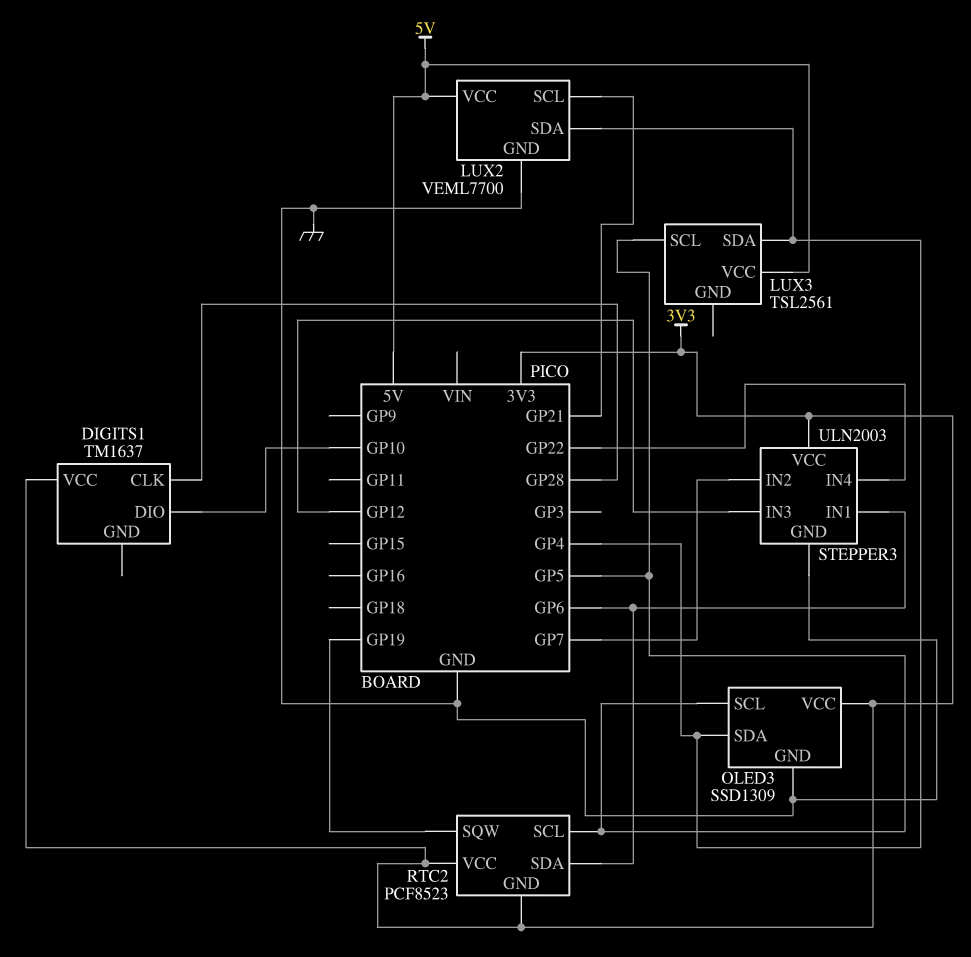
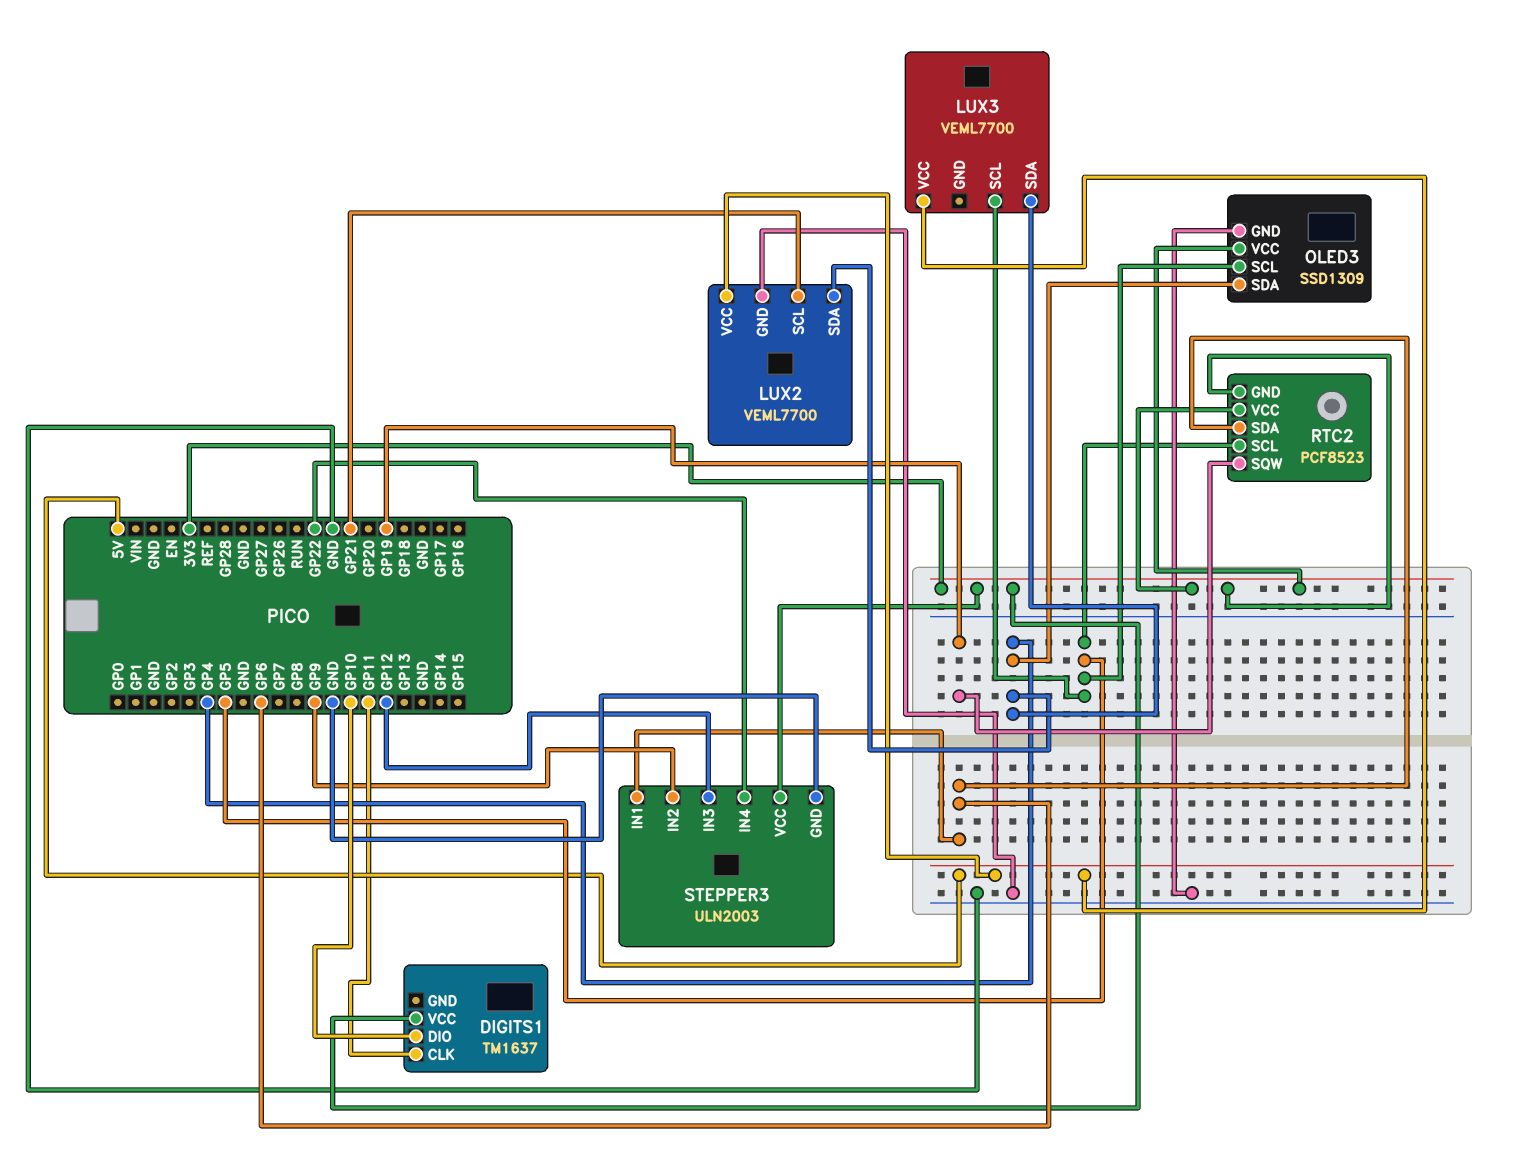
DIGITS1 pin CLK: GP28 -> GP11
LUX3: TSL2561 -> VEML7700
STEPPER3 pin IN2: GP7 -> GP9

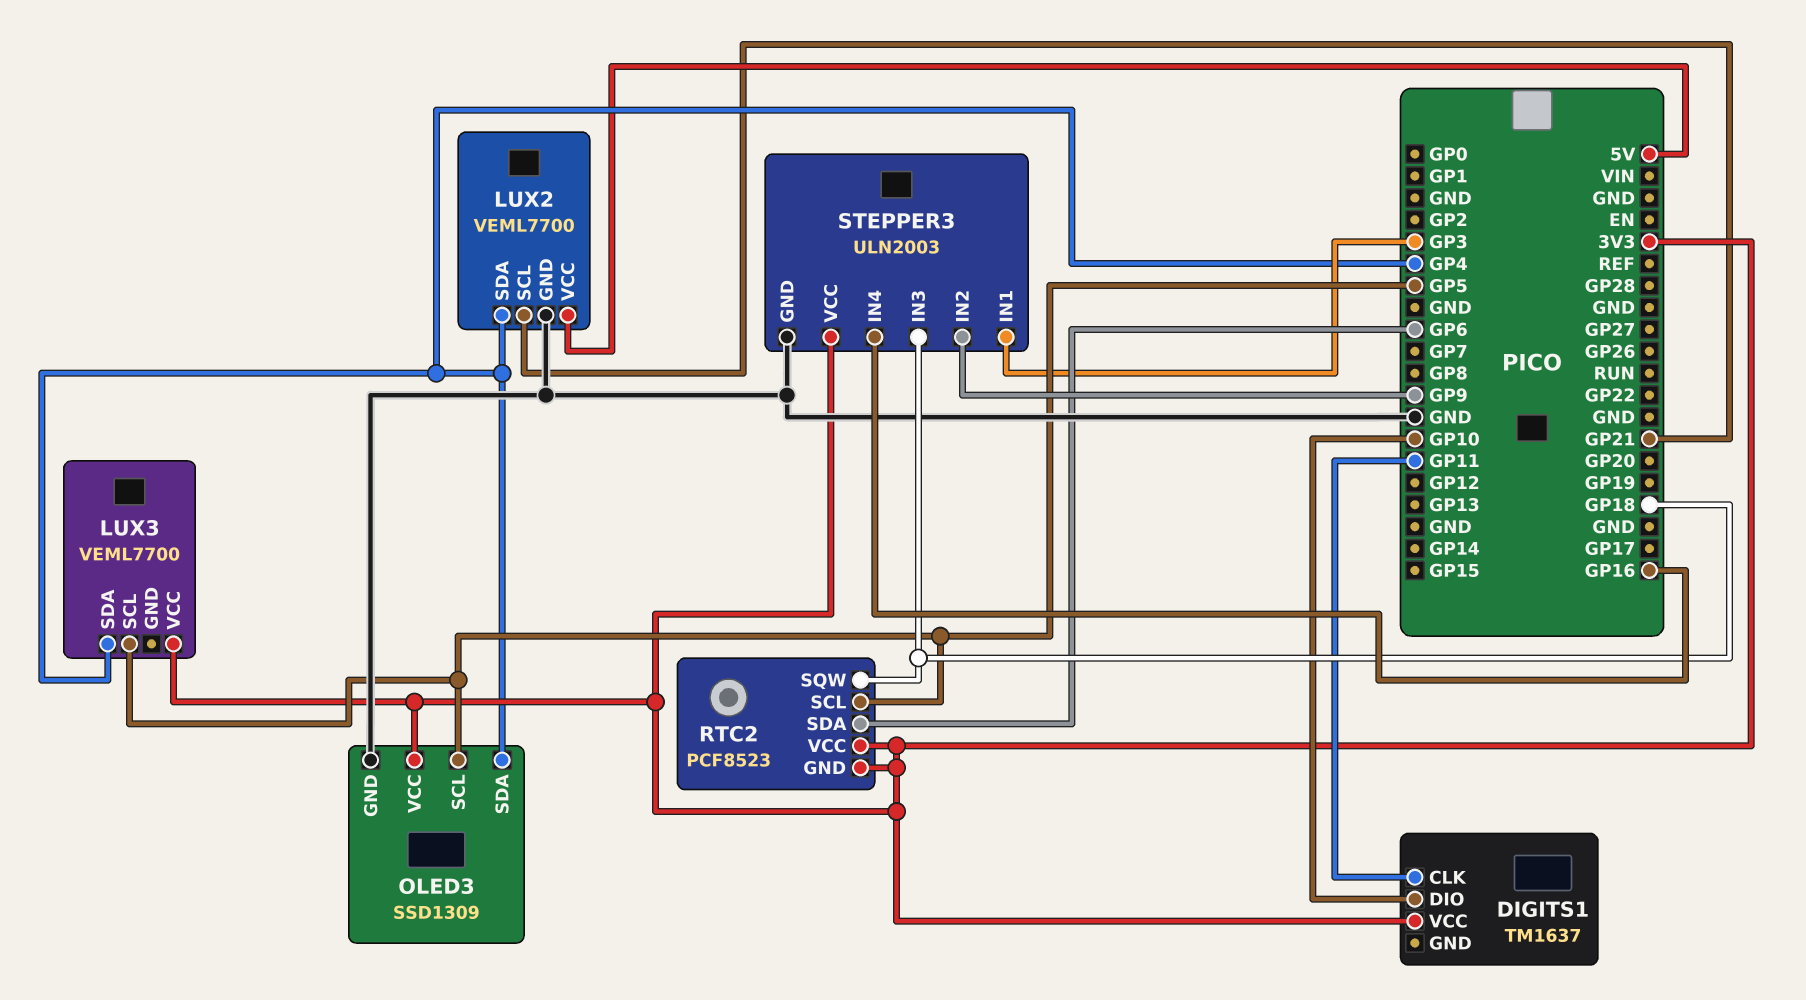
LUX3 pin VCC: 5V -> 3V3
RTC2 pin SQW: GP19 -> GP18
STEPPER3 pin IN1: GP6 -> GP3
STEPPER3 pin IN3: GP12 -> GP18
STEPPER3 pin IN4: GP22 -> GP16

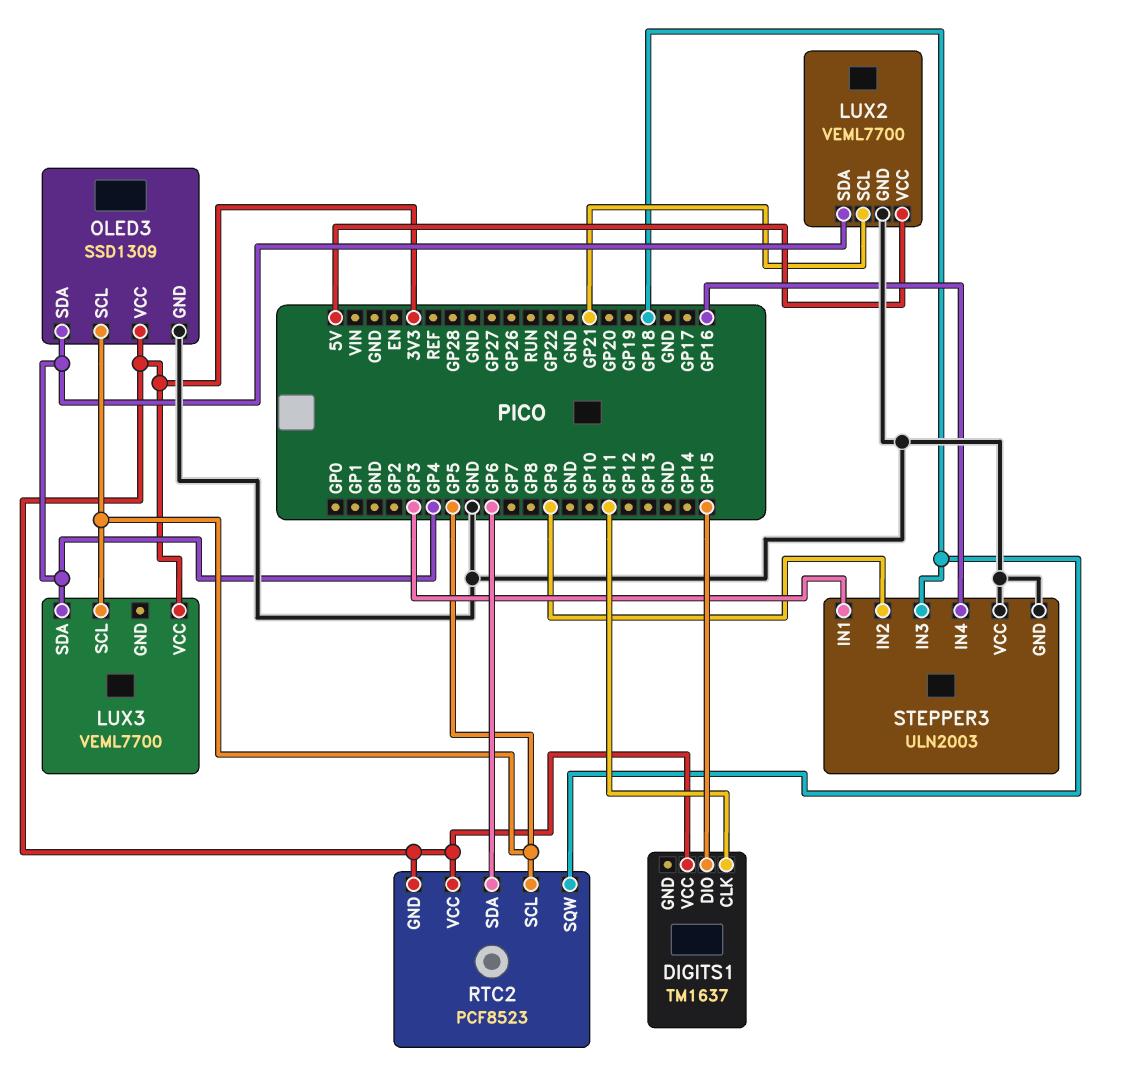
DIGITS1 pin DIO: GP10 -> GP15
STEPPER3 pin VCC: 3V3 -> GND

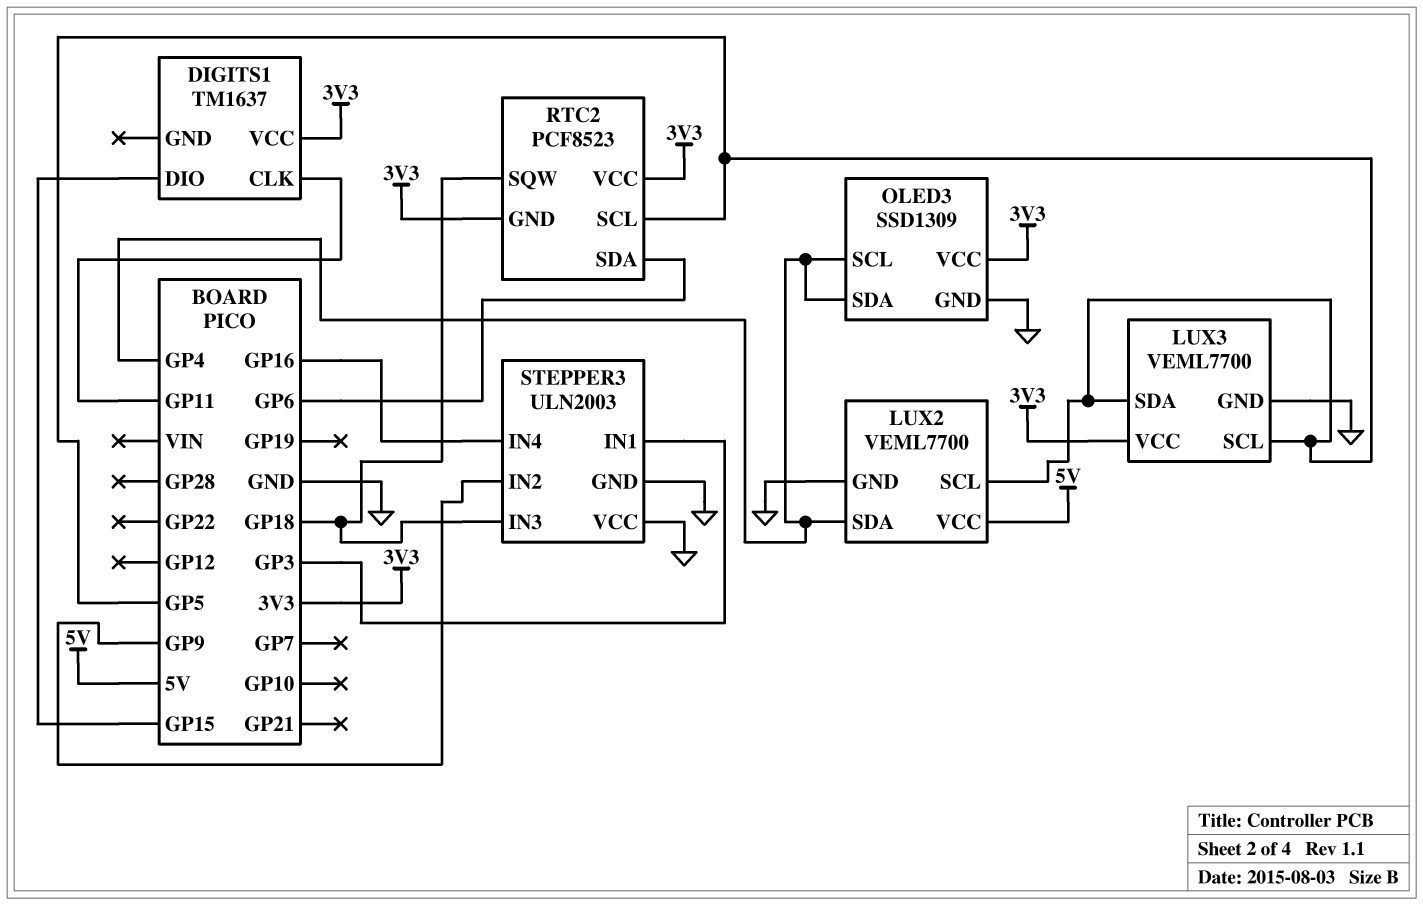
LUX2 pin SCL: GP21 -> GP5
LUX3 pin GND: none -> GND
LUX3 pin SDA: GP4 -> GP5
OLED3 pin SCL: GP5 -> GP4

